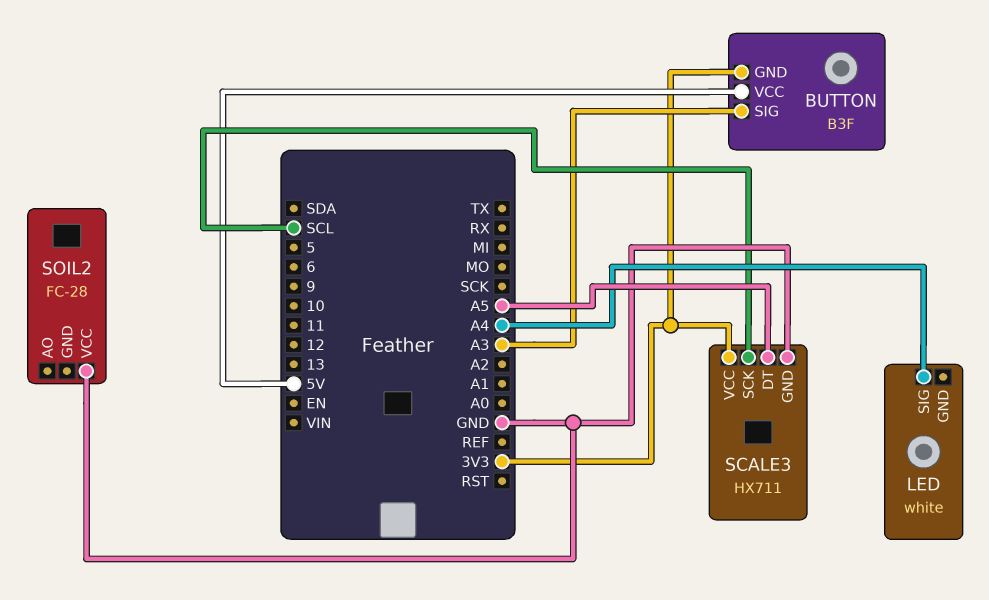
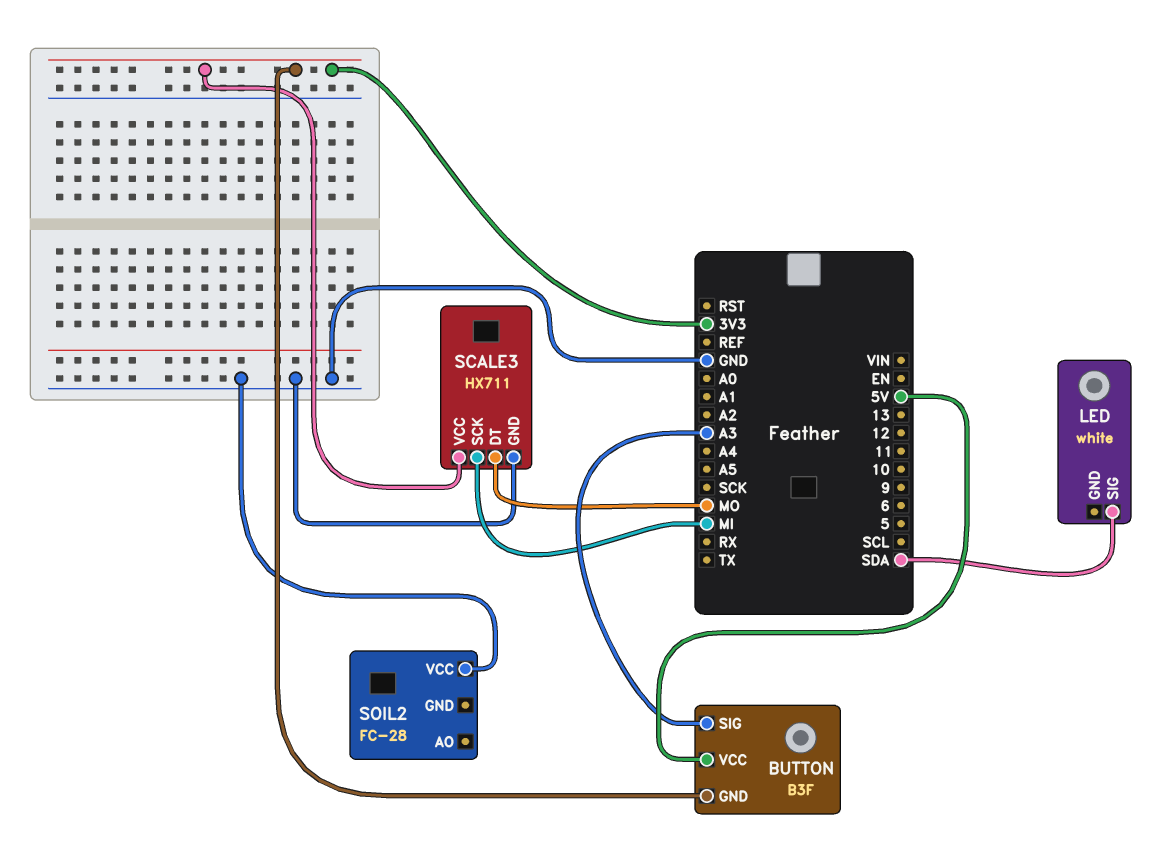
LED pin SIG: A4 -> SDA
SCALE3 pin DT: A5 -> MO
SCALE3 pin SCK: SCL -> MI

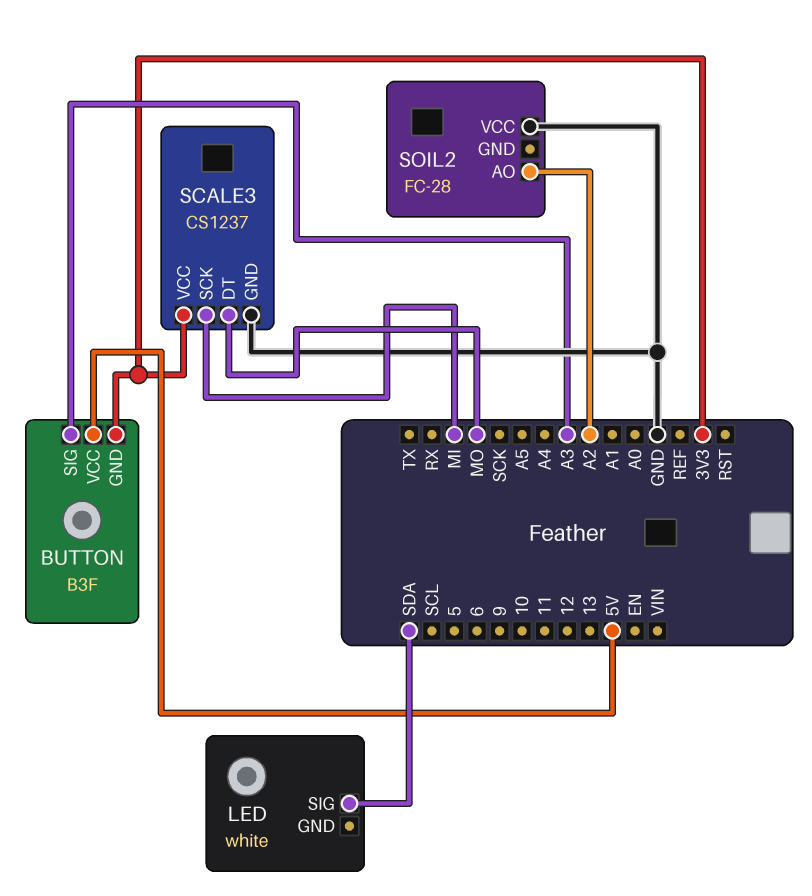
SCALE3: HX711 -> CS1237
SOIL2 pin AO: none -> A2

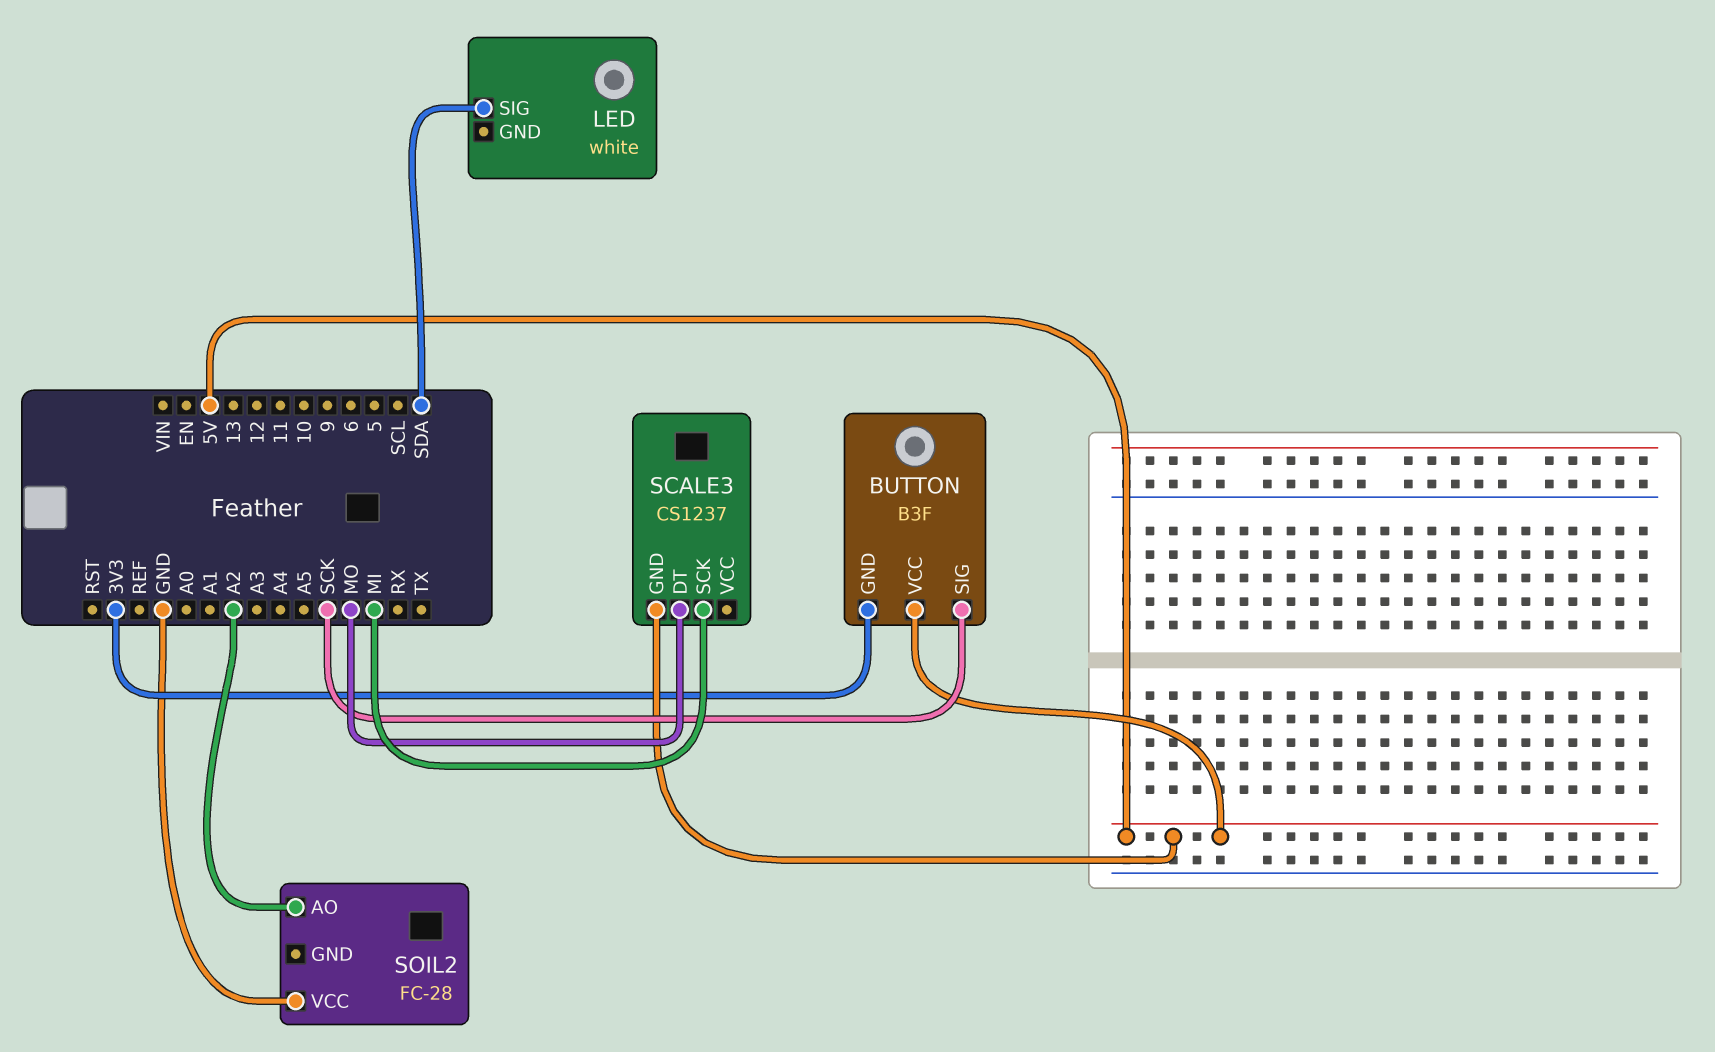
BUTTON pin SIG: A3 -> SCK
SCALE3 pin GND: GND -> 5V
SCALE3 pin VCC: 3V3 -> none

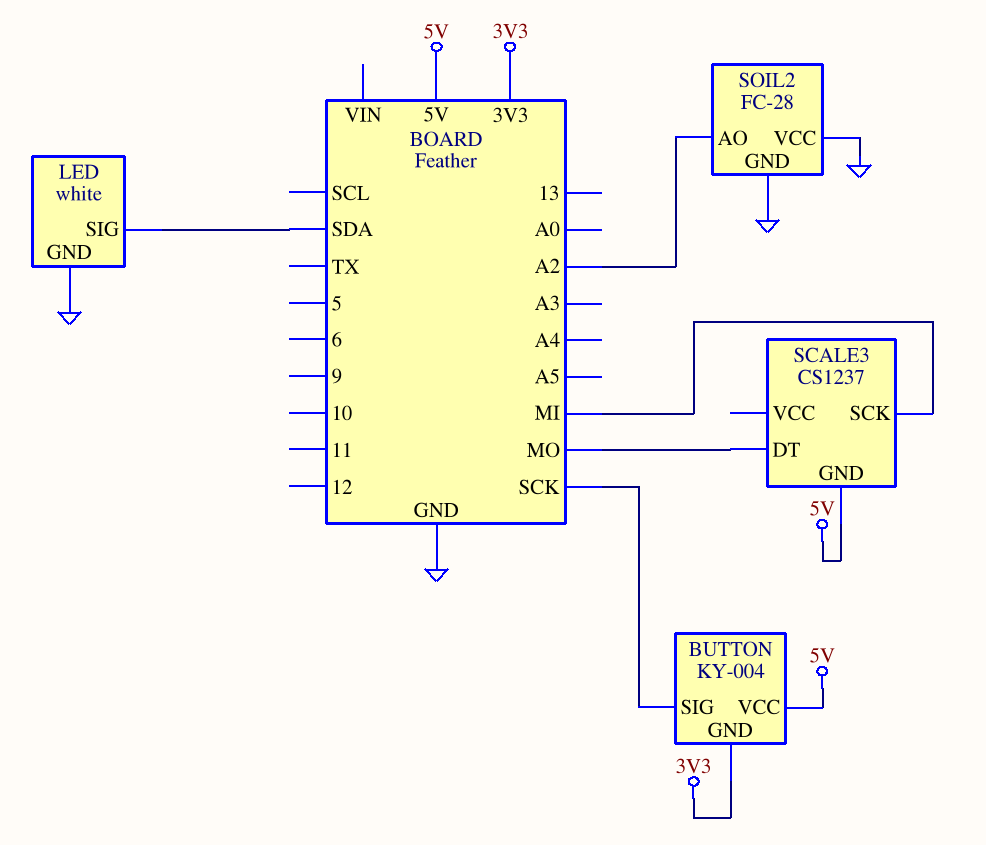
BUTTON: B3F -> KY-004
LED pin GND: none -> GND
SOIL2 pin GND: none -> GND

